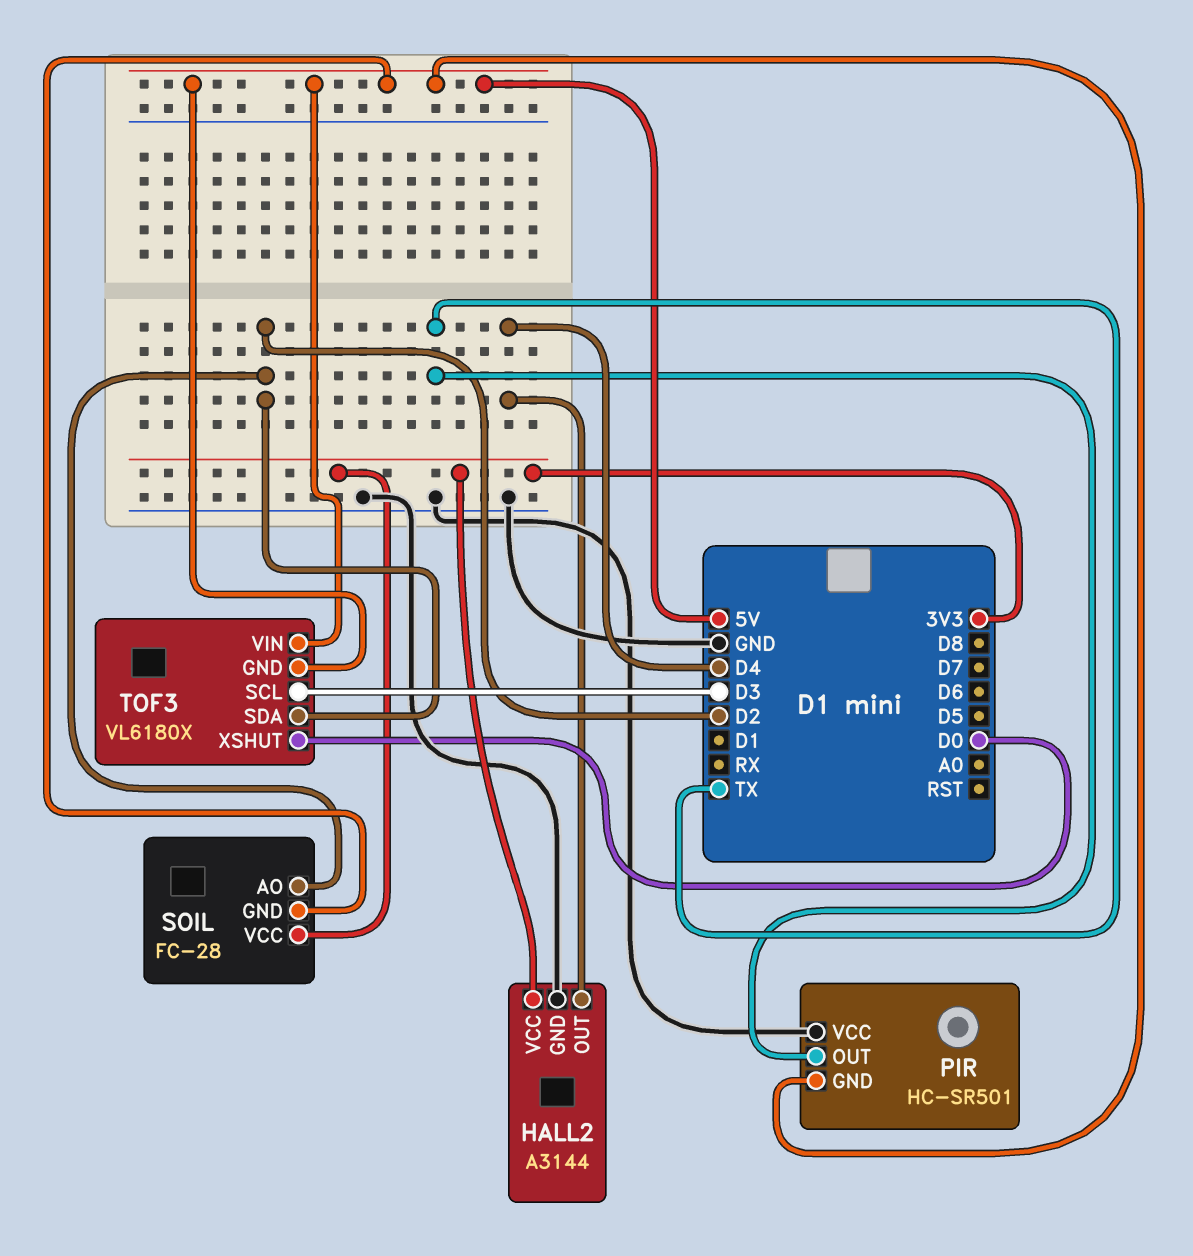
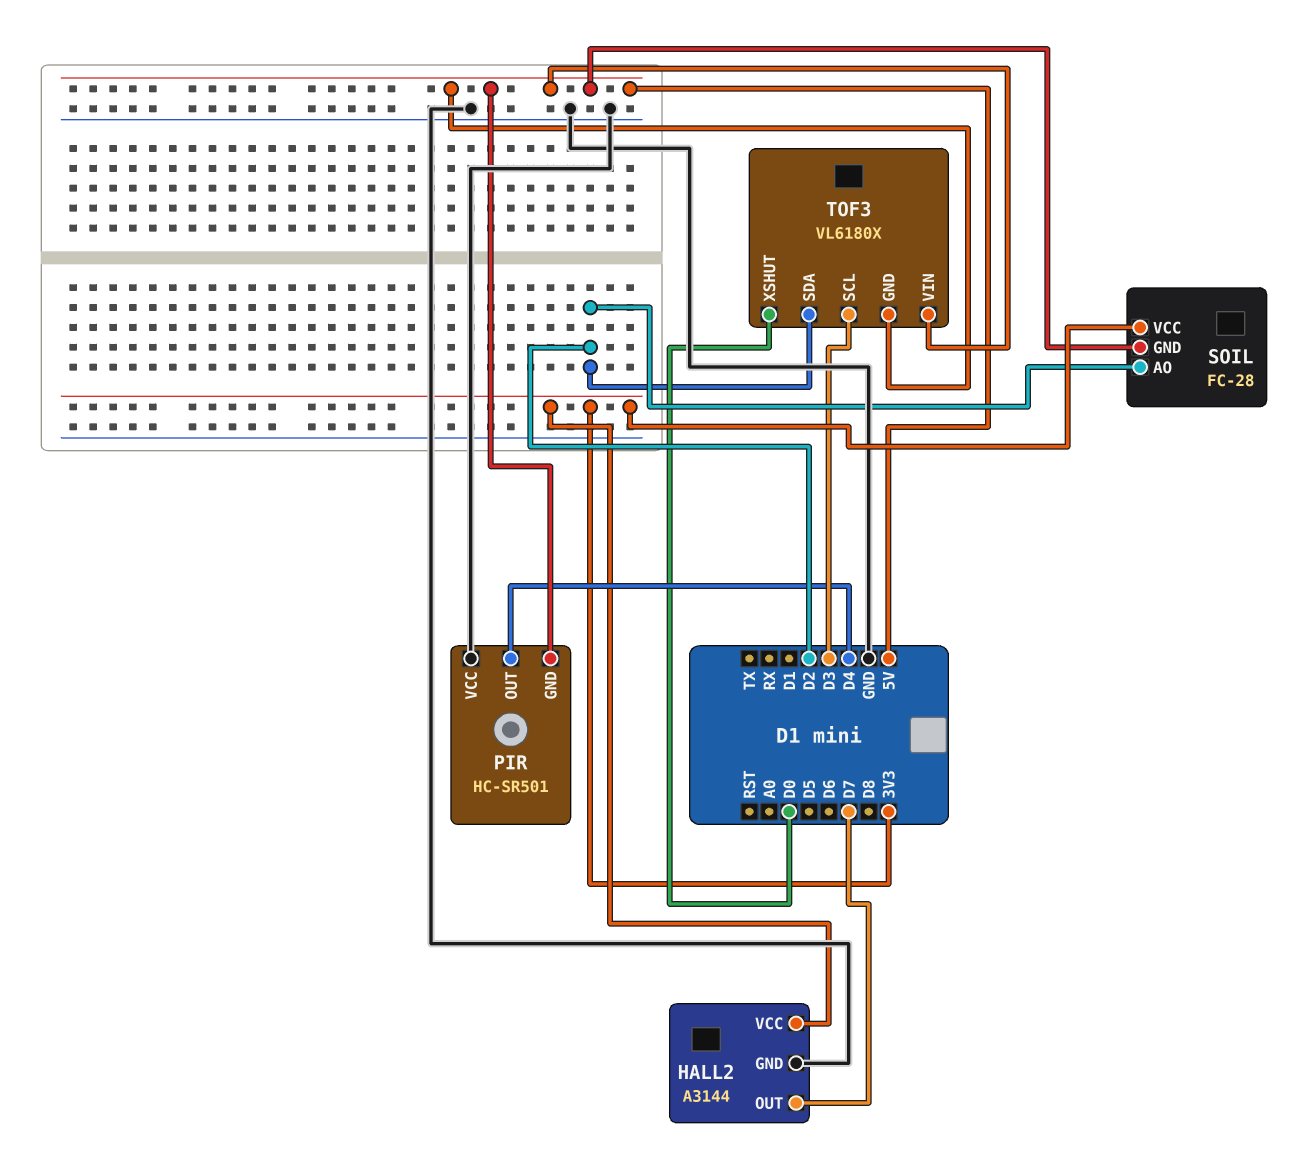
HALL2 pin OUT: D4 -> D7
PIR pin OUT: TX -> D4

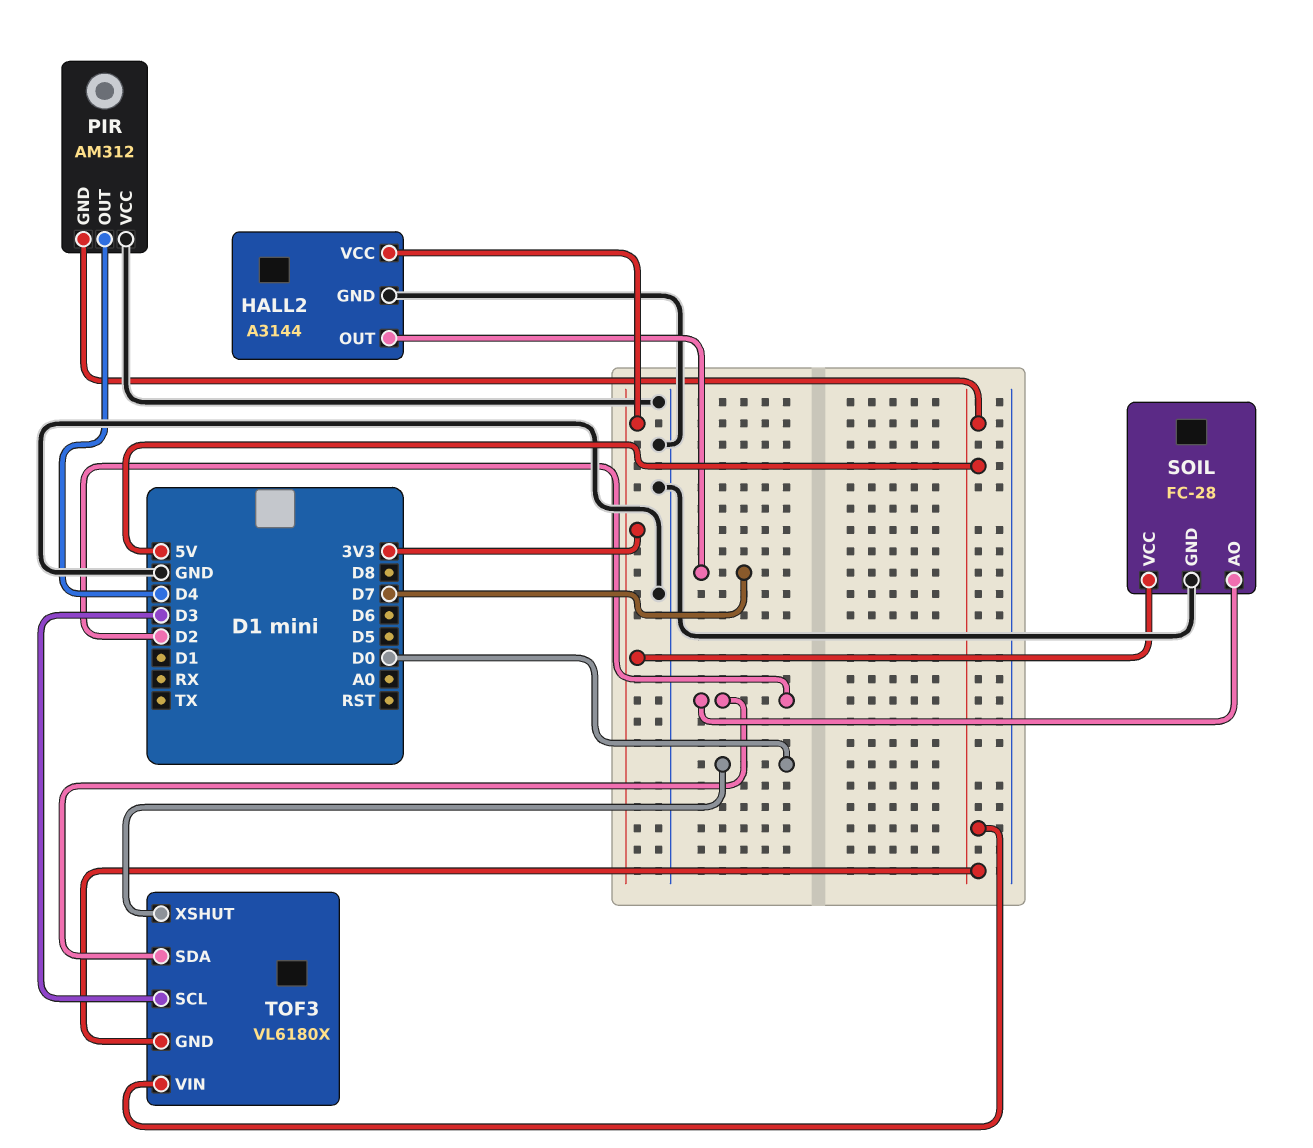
PIR: HC-SR501 -> AM312
SOIL pin GND: 5V -> GND

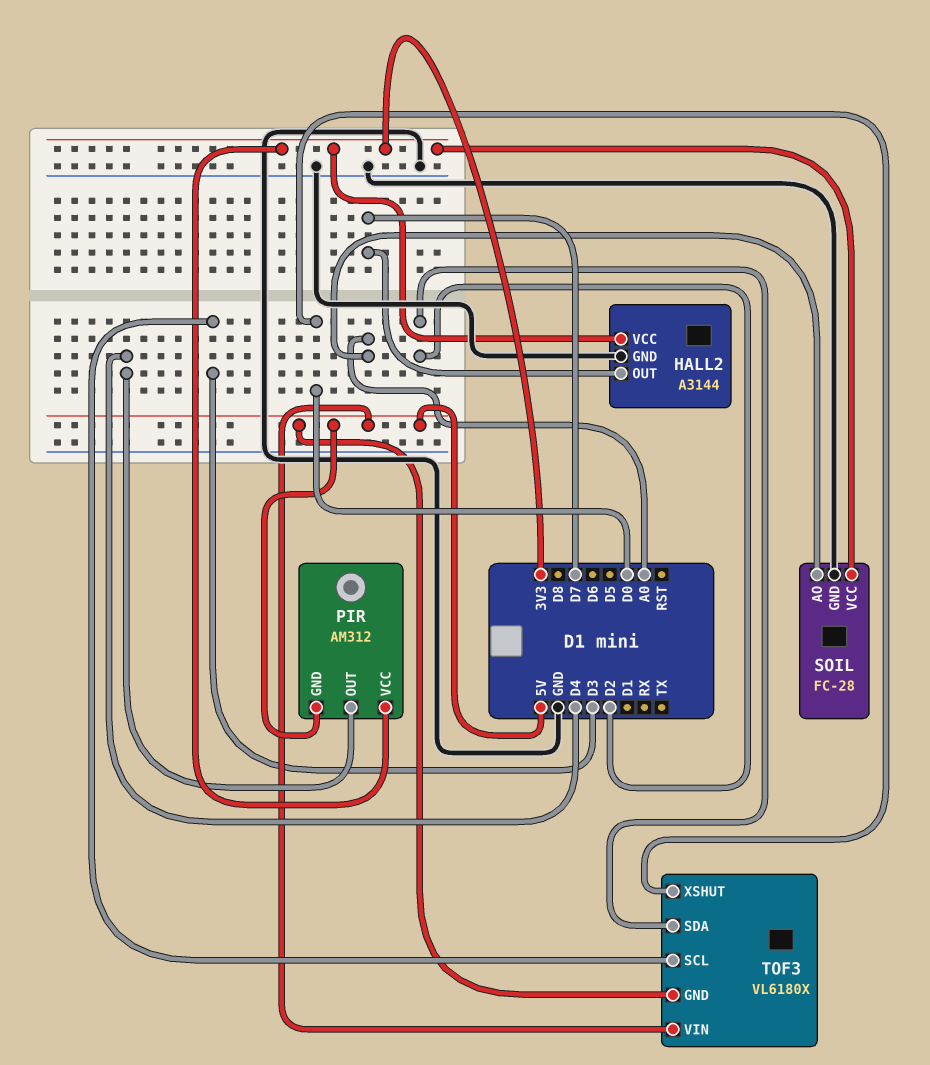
PIR pin VCC: GND -> 3V3
SOIL pin AO: D2 -> A0

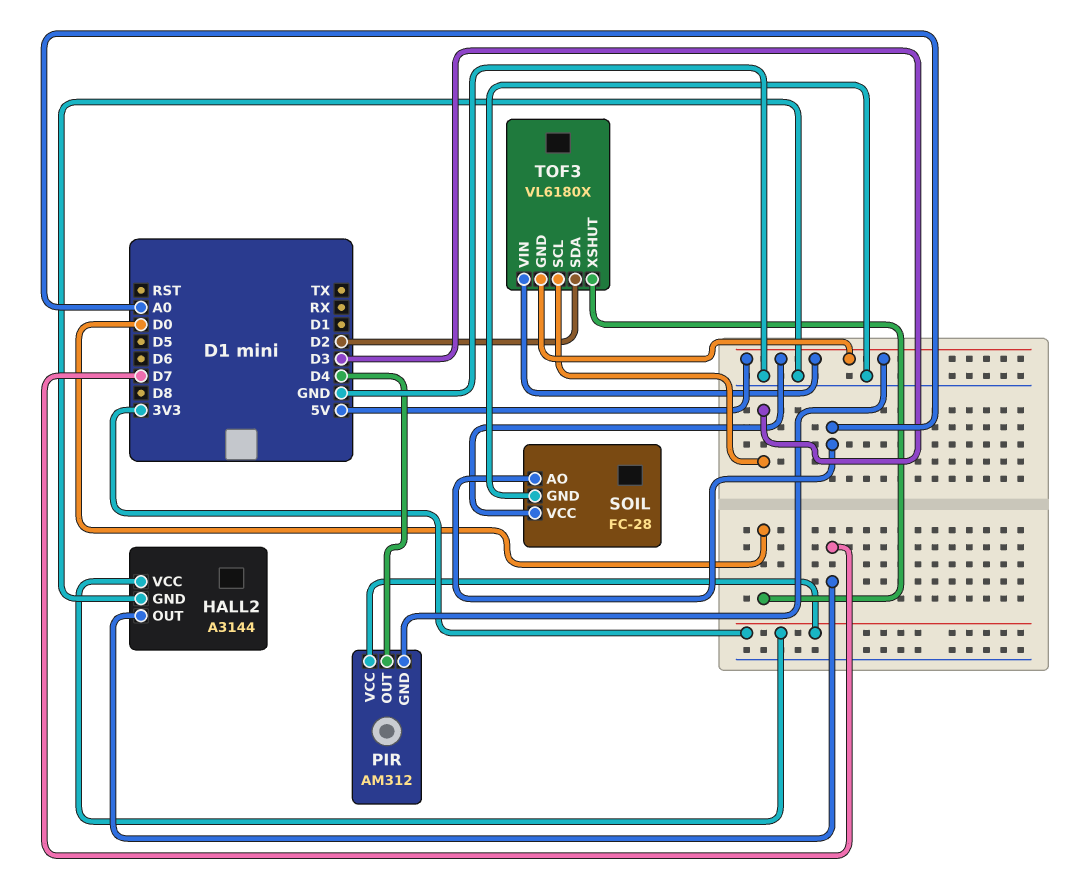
SOIL pin VCC: 3V3 -> 5V

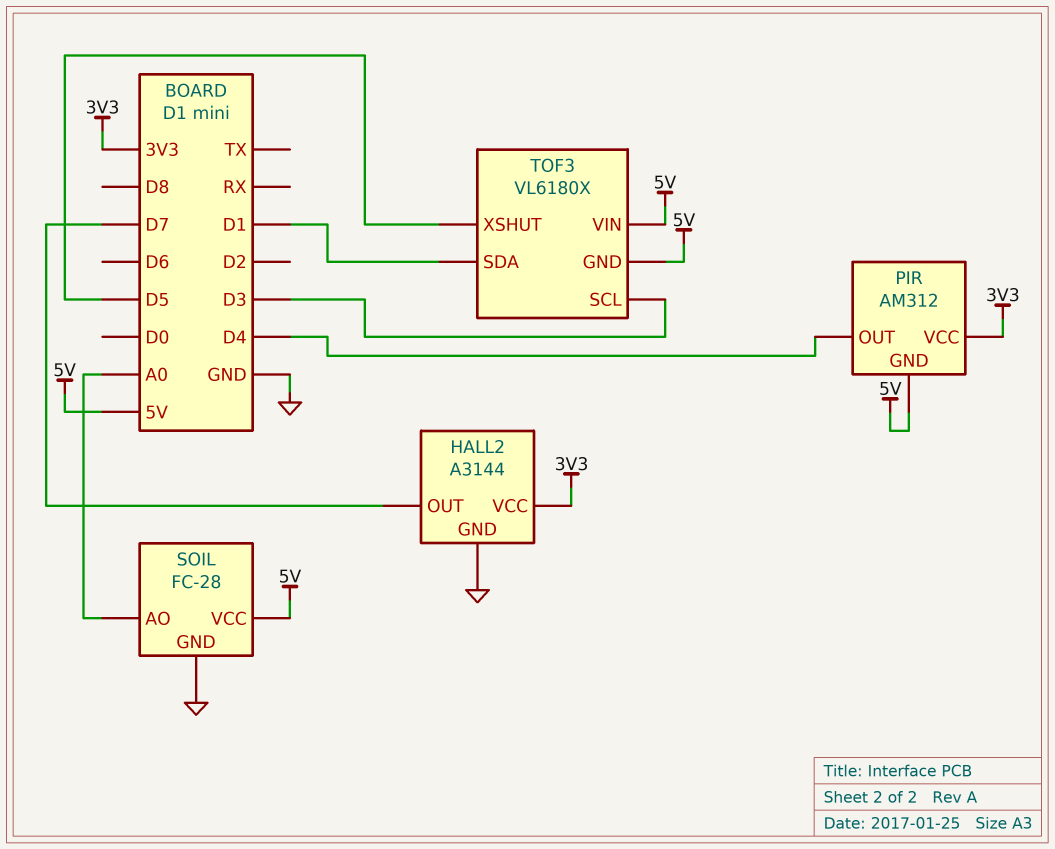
TOF3 pin SDA: D2 -> D1
TOF3 pin XSHUT: D0 -> D5

